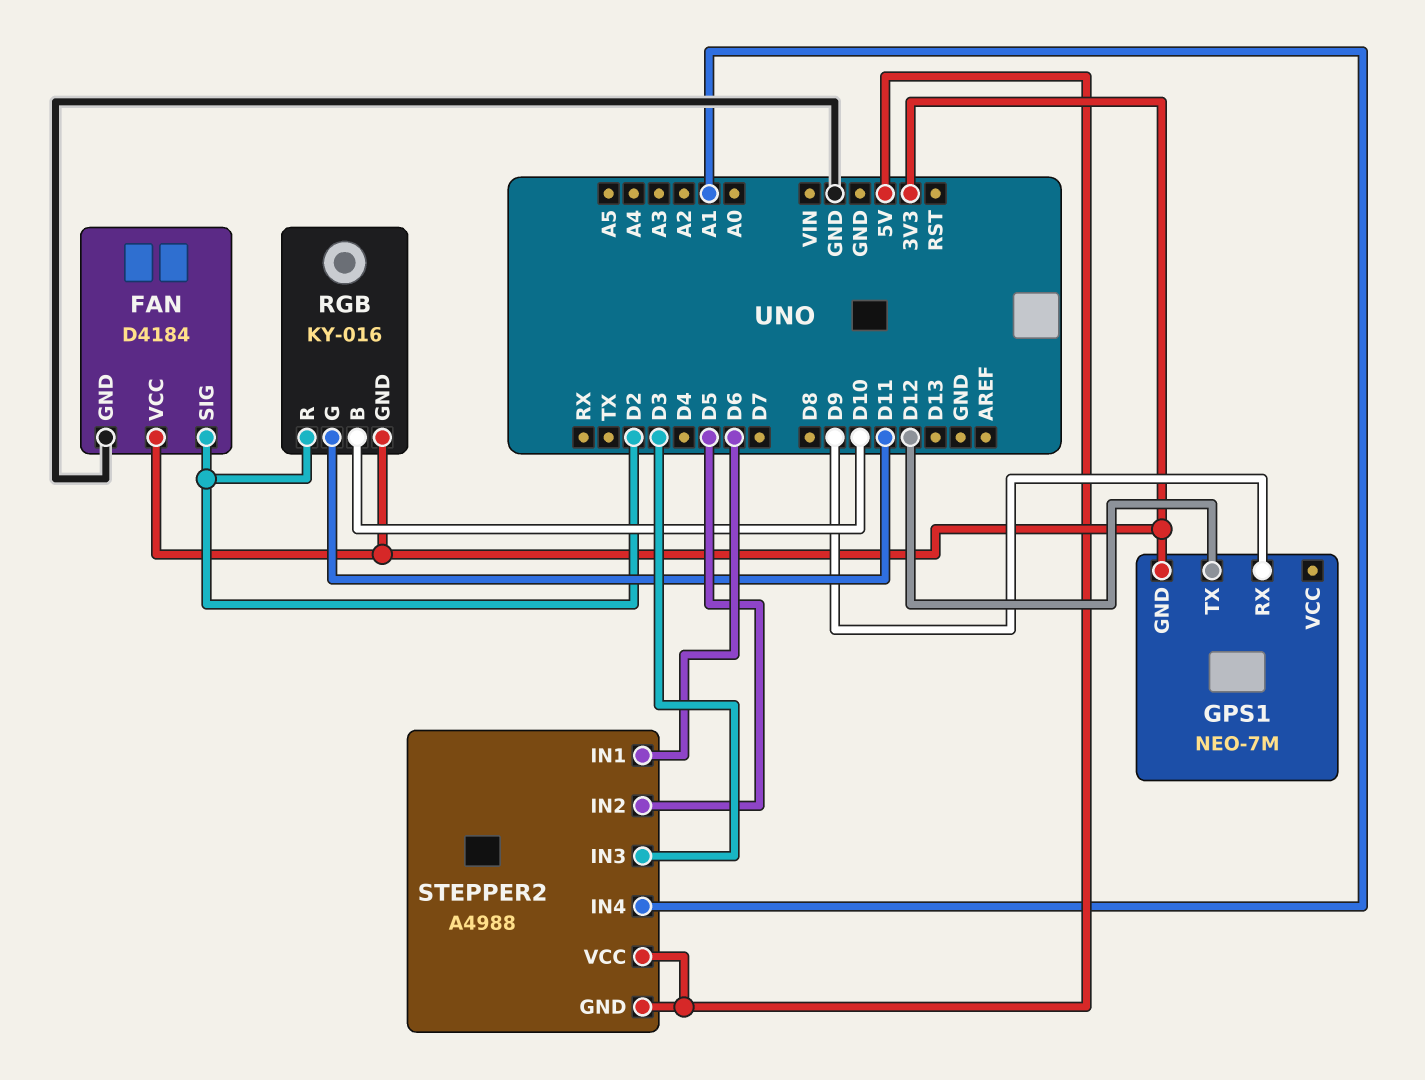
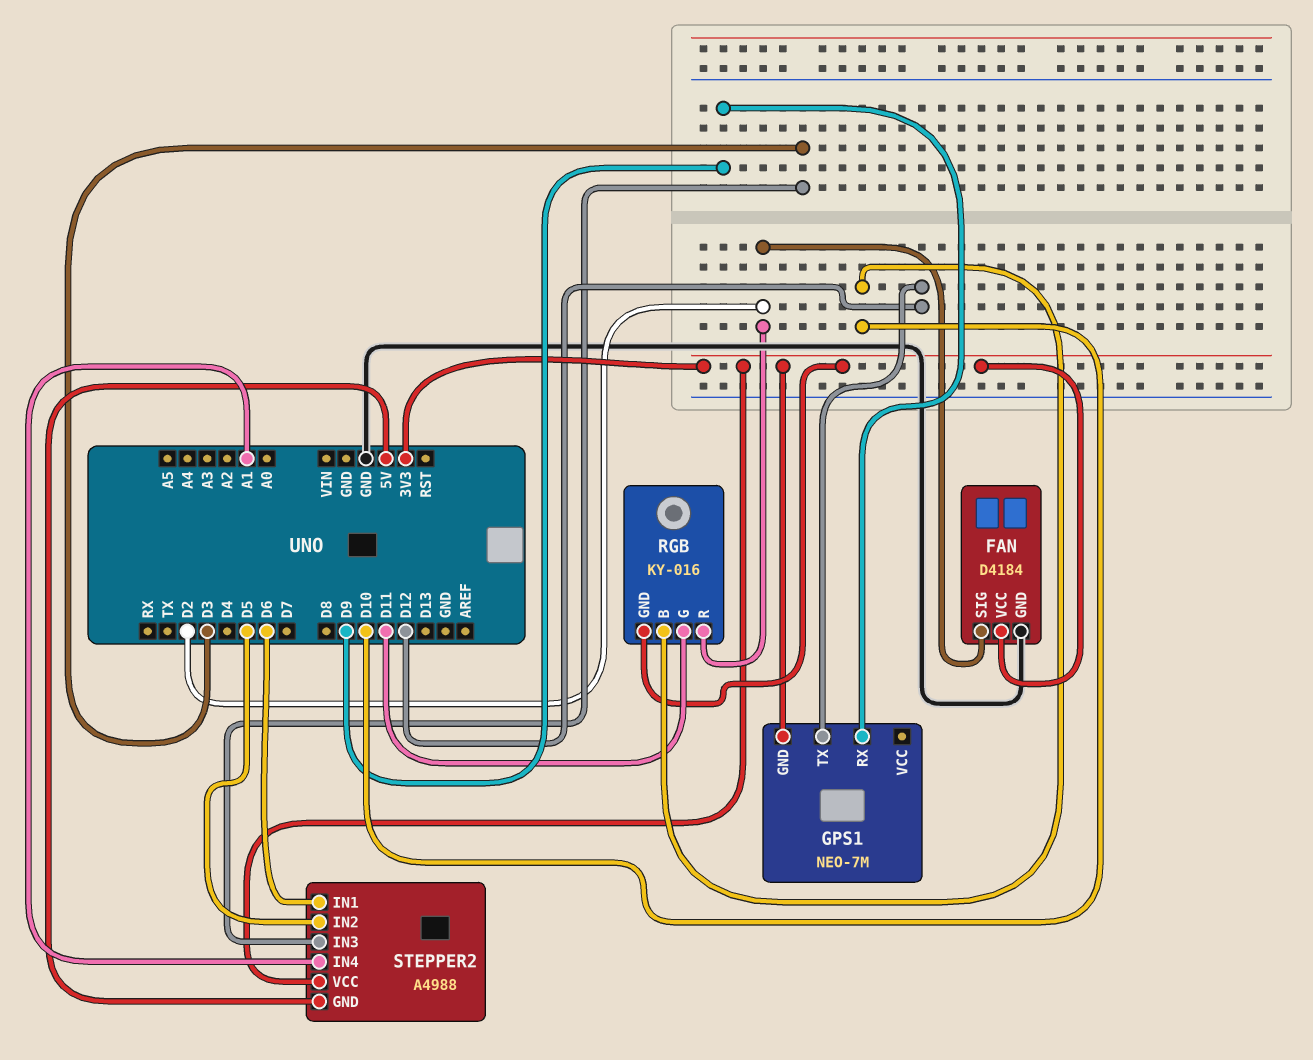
STEPPER2 pin VCC: 5V -> 3V3

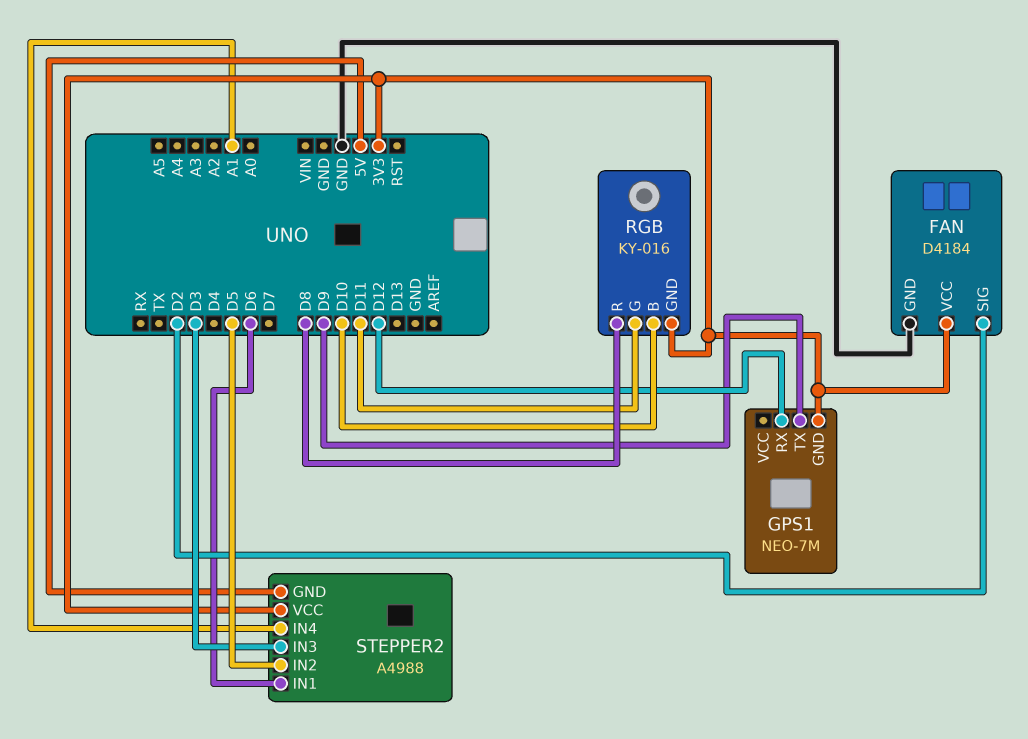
GPS1 pin RX: D9 -> D12
GPS1 pin TX: D12 -> D9
RGB pin R: D2 -> D8

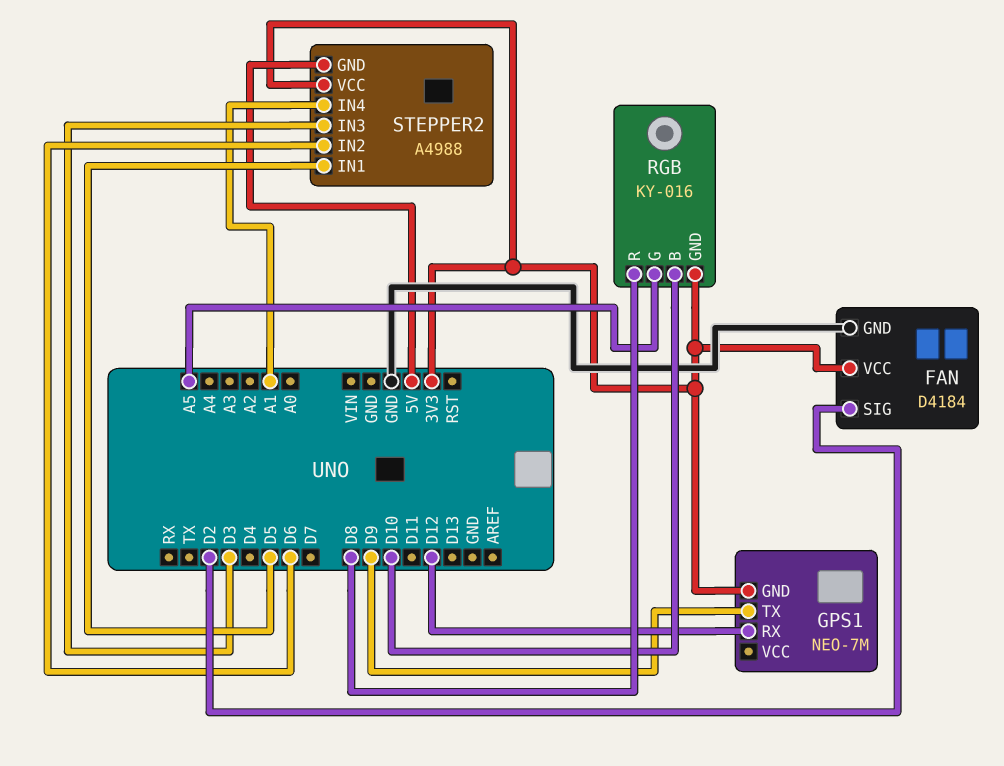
RGB pin G: D11 -> A5
STEPPER2 pin IN1: D6 -> D5
STEPPER2 pin IN2: D5 -> D6

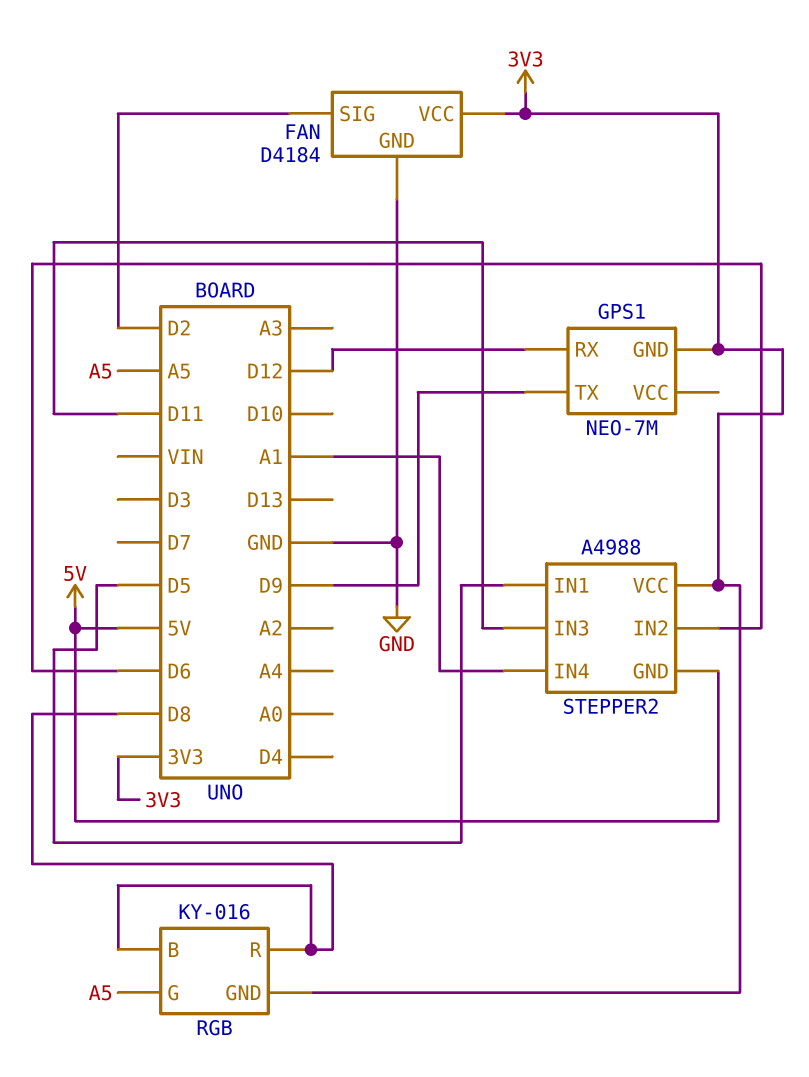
RGB pin B: D10 -> D8
STEPPER2 pin IN3: D3 -> D11

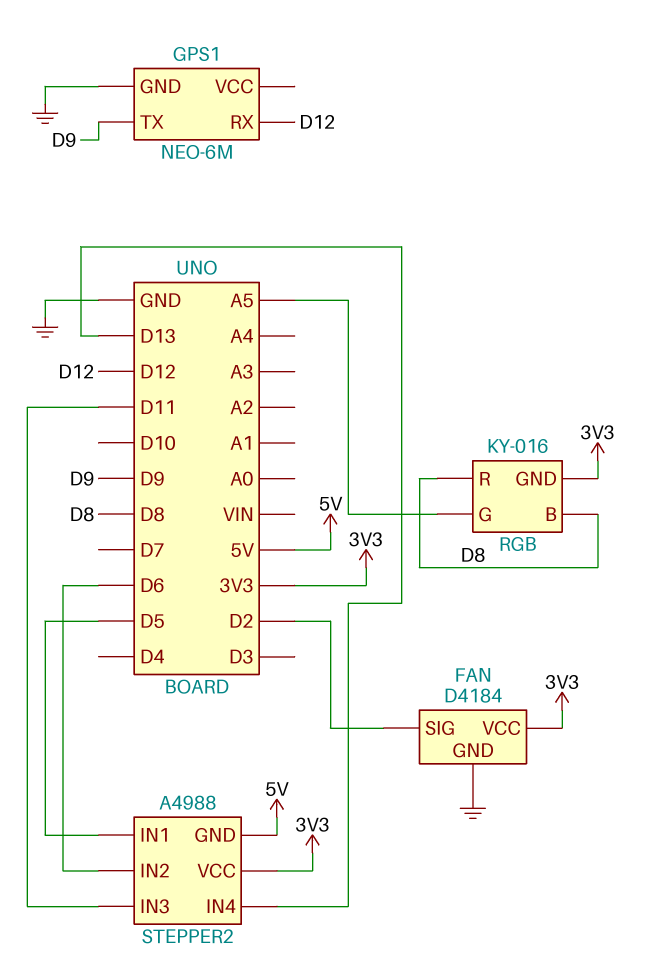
GPS1: NEO-7M -> NEO-6M
GPS1 pin GND: 3V3 -> GND
STEPPER2 pin IN4: A1 -> D13

